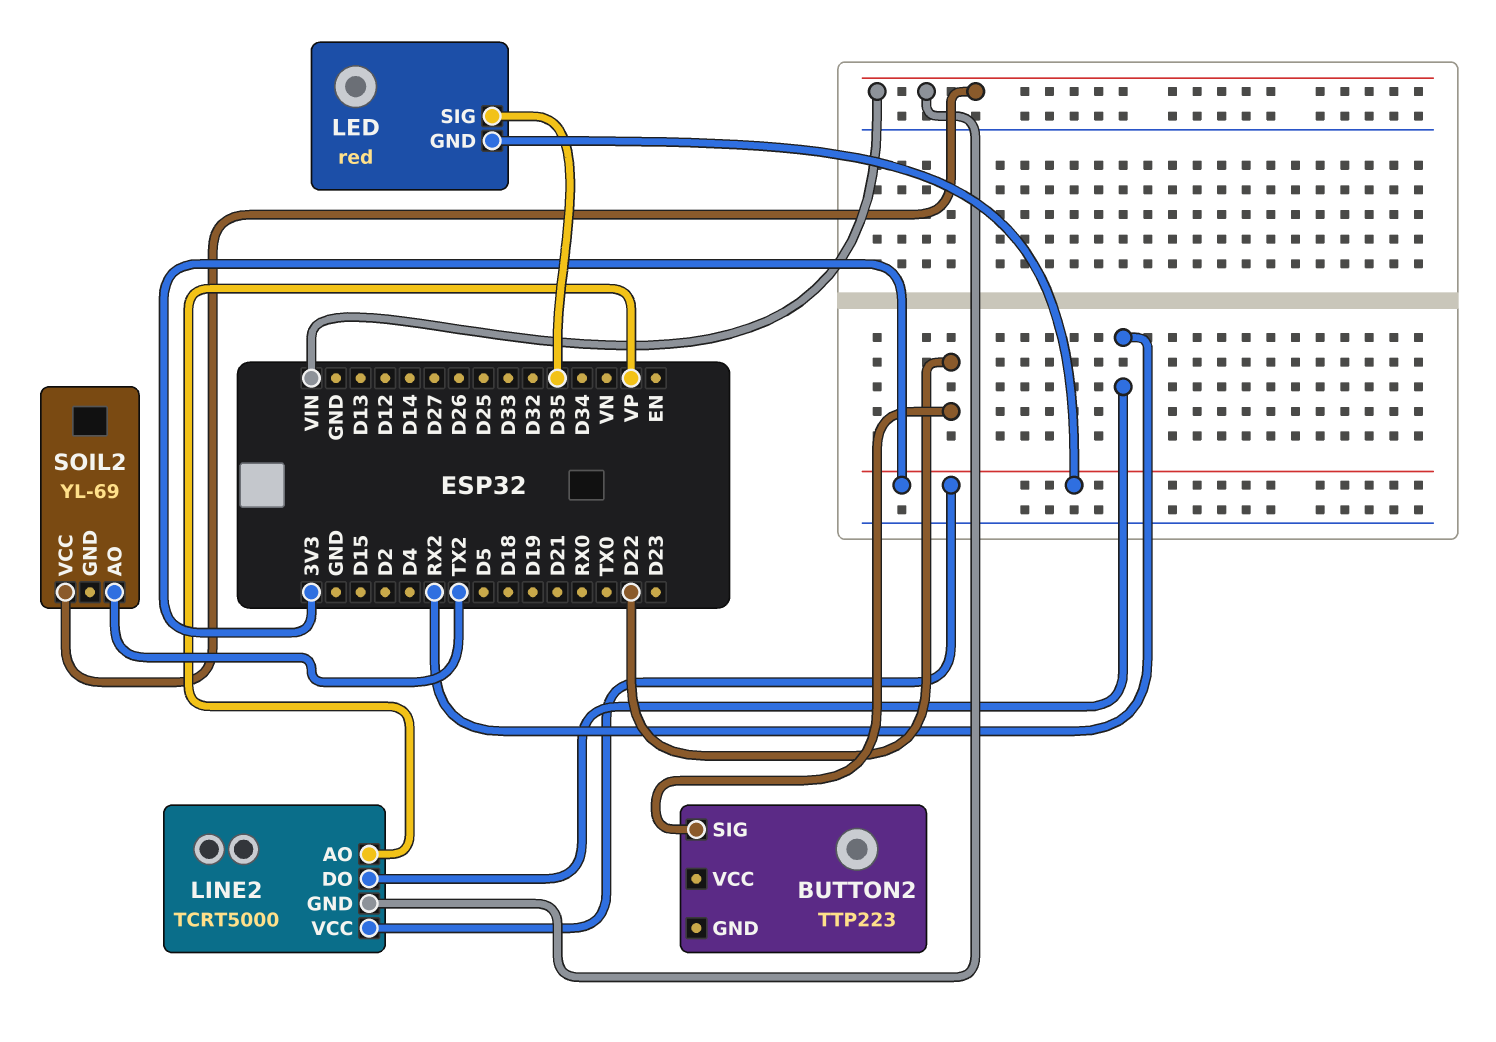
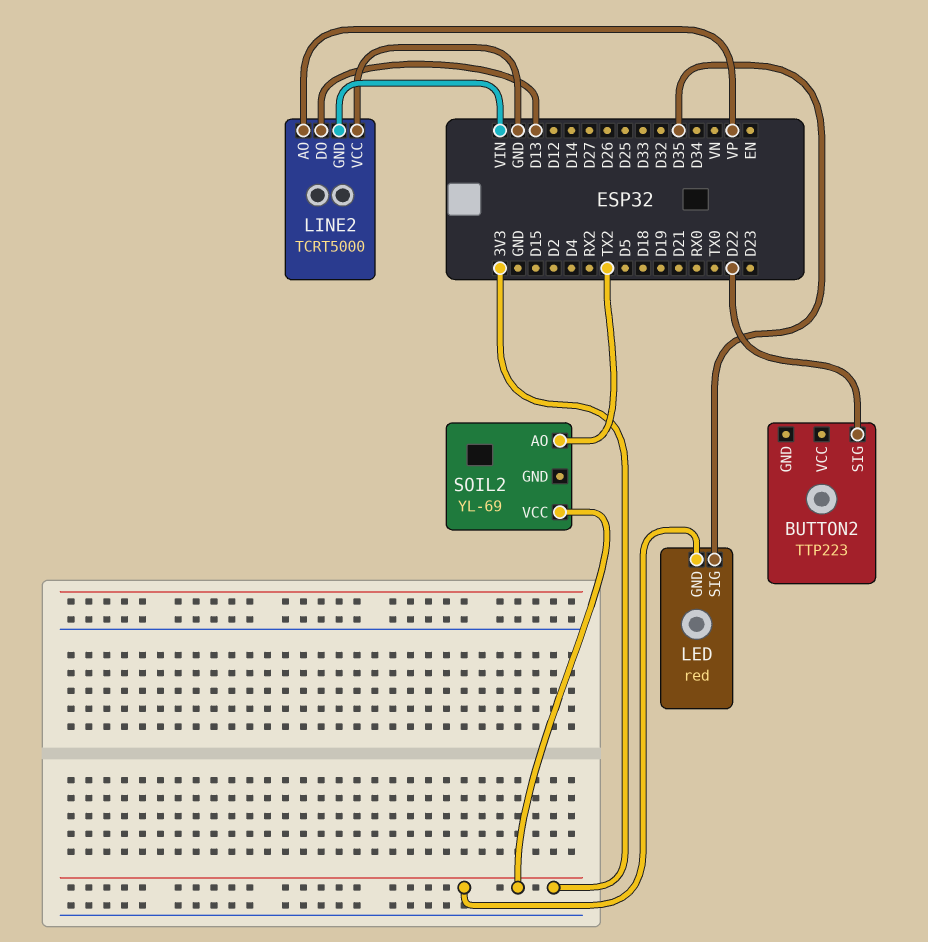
LINE2 pin DO: RX2 -> D13
LINE2 pin VCC: 3V3 -> GND
SOIL2 pin VCC: VIN -> 3V3

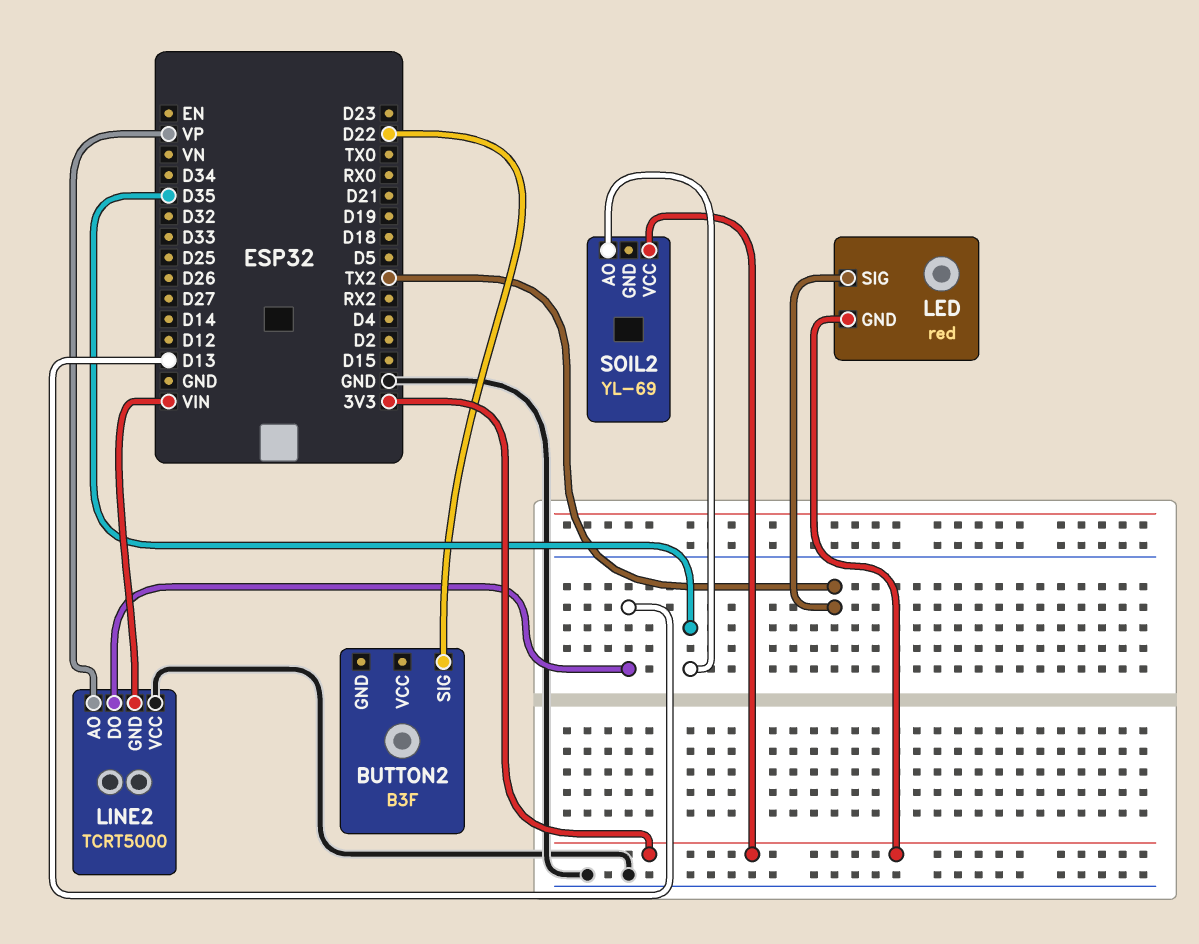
BUTTON2: TTP223 -> B3F
LED pin SIG: D35 -> TX2
SOIL2 pin AO: TX2 -> D35

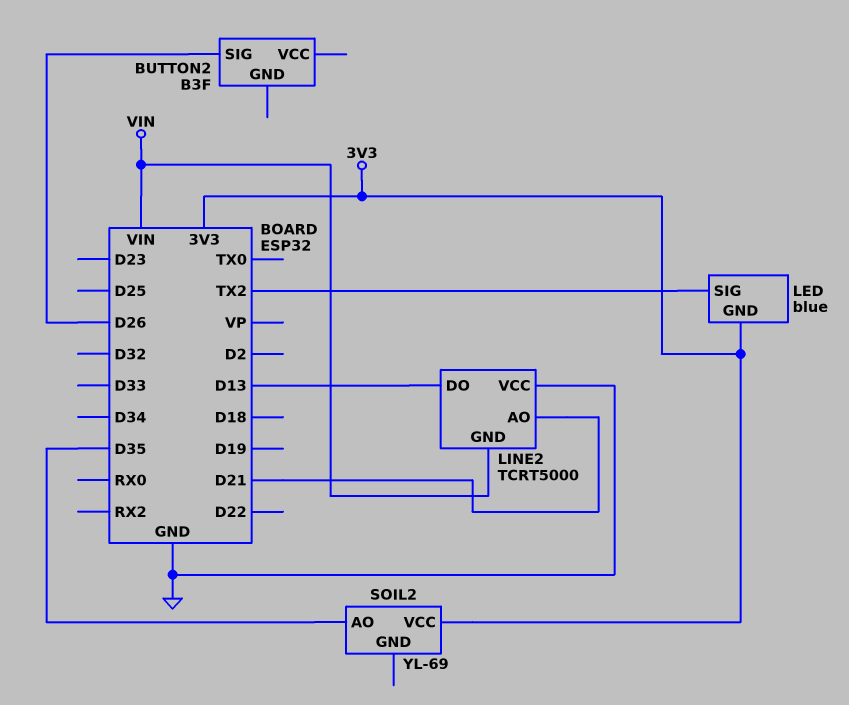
BUTTON2 pin SIG: D22 -> D26
LED: red -> blue
LINE2 pin AO: VP -> D21

